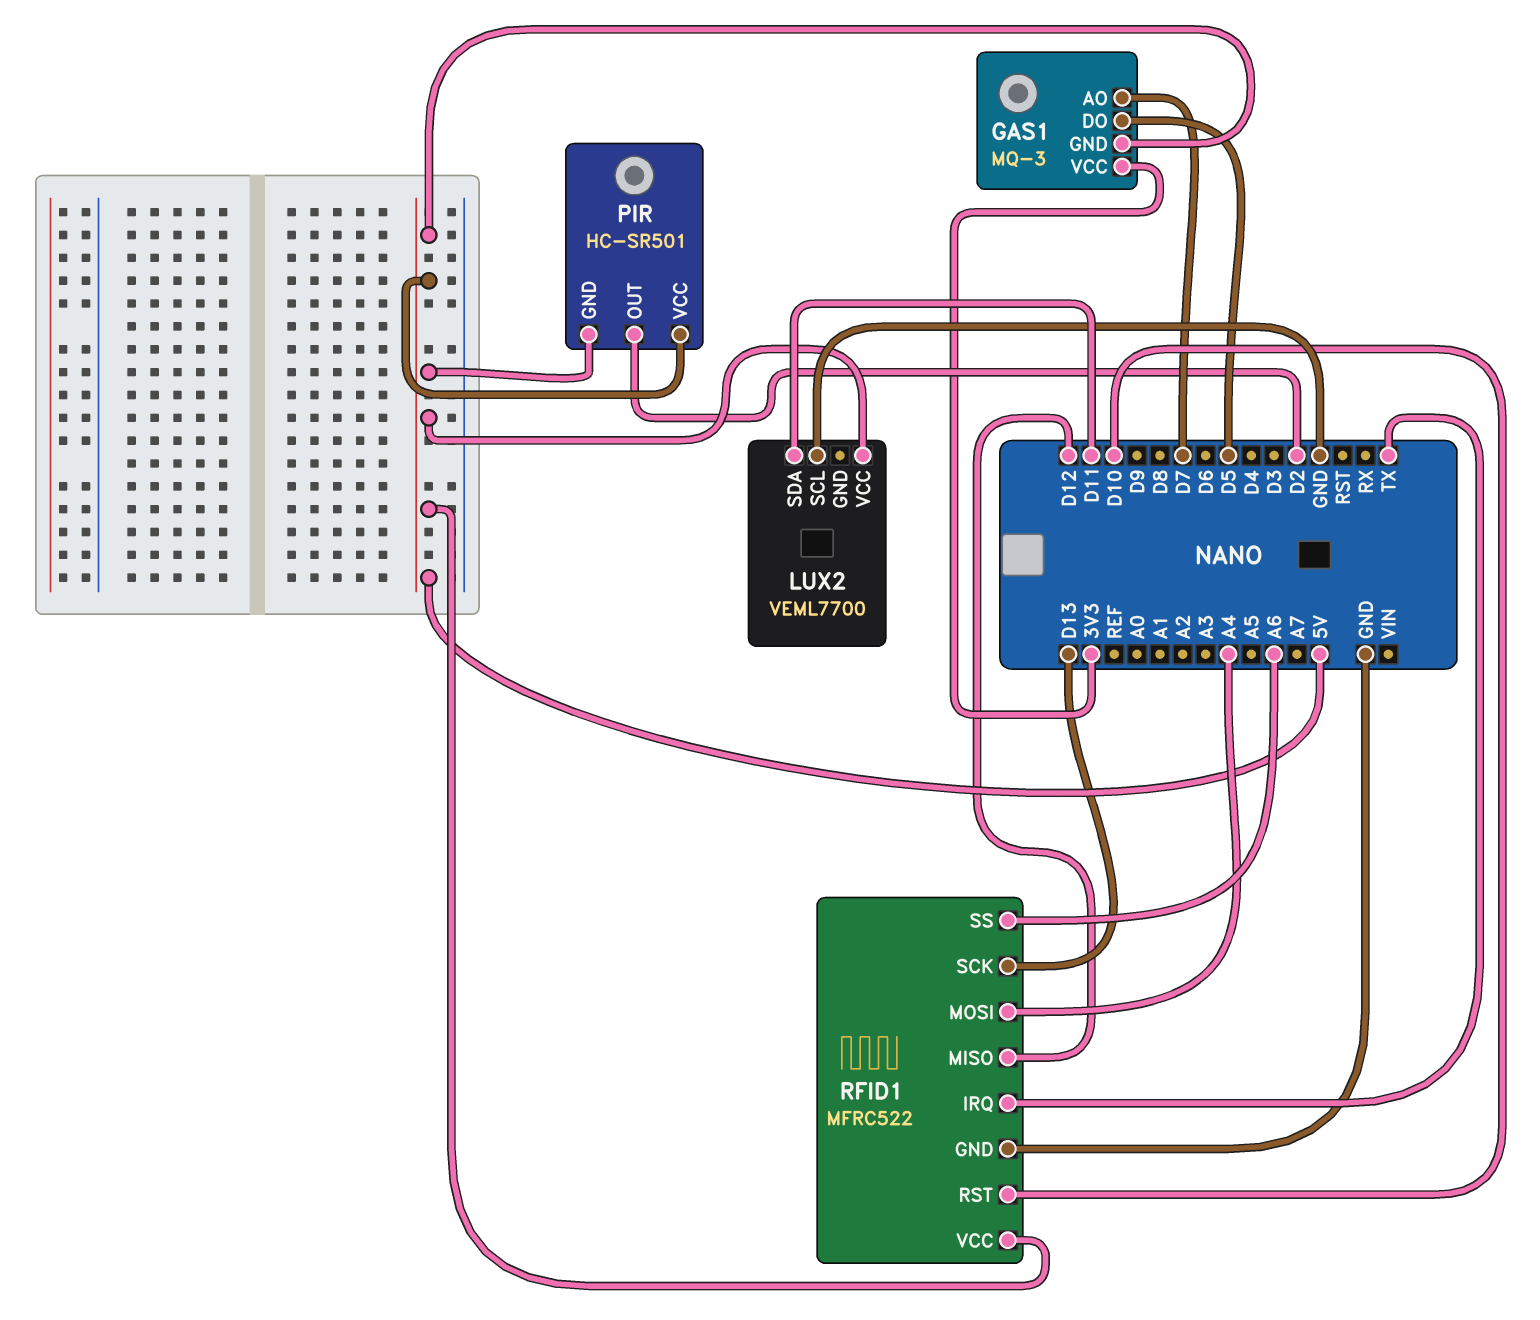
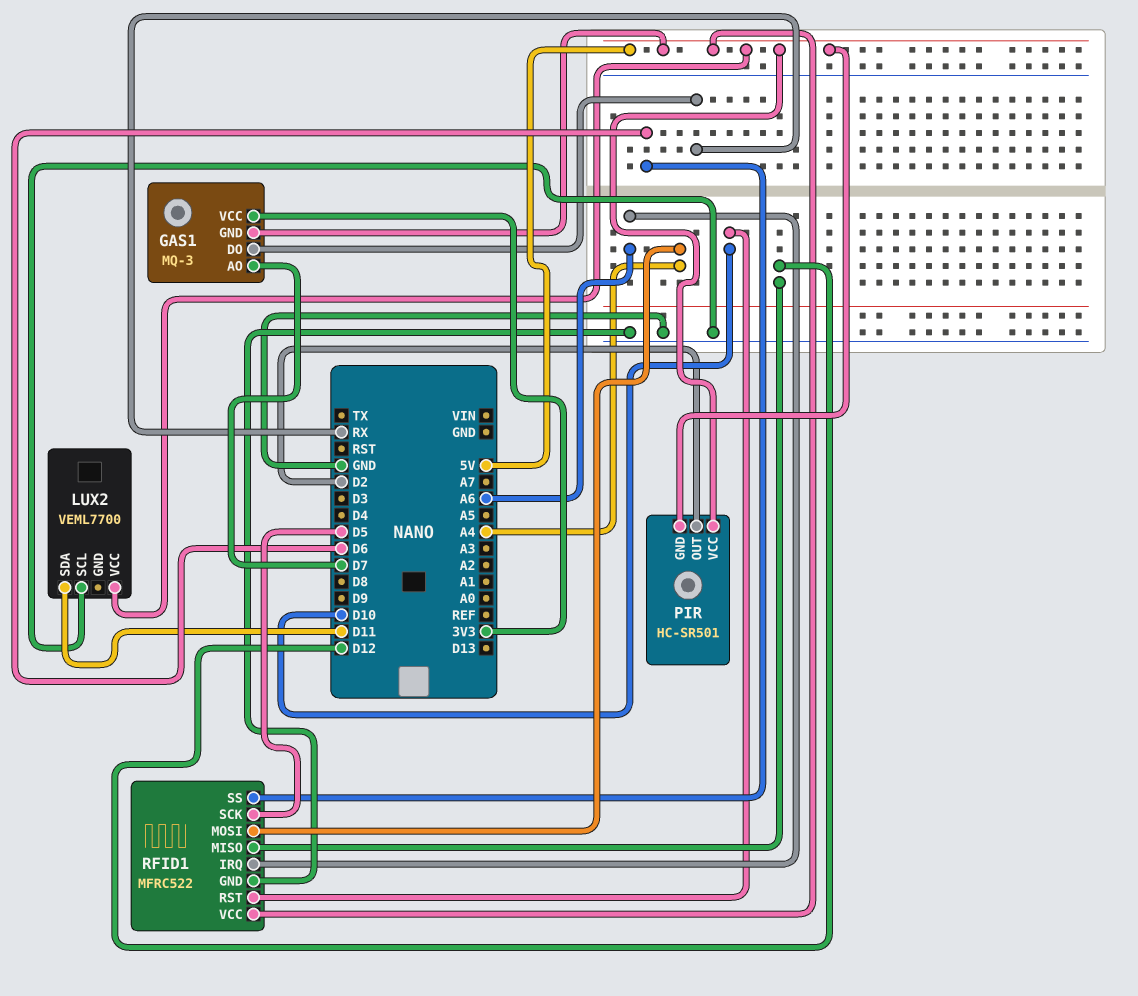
GAS1 pin DO: D5 -> RX
RFID1 pin IRQ: TX -> A6
RFID1 pin SCK: D13 -> D5
RFID1 pin SS: A6 -> D6

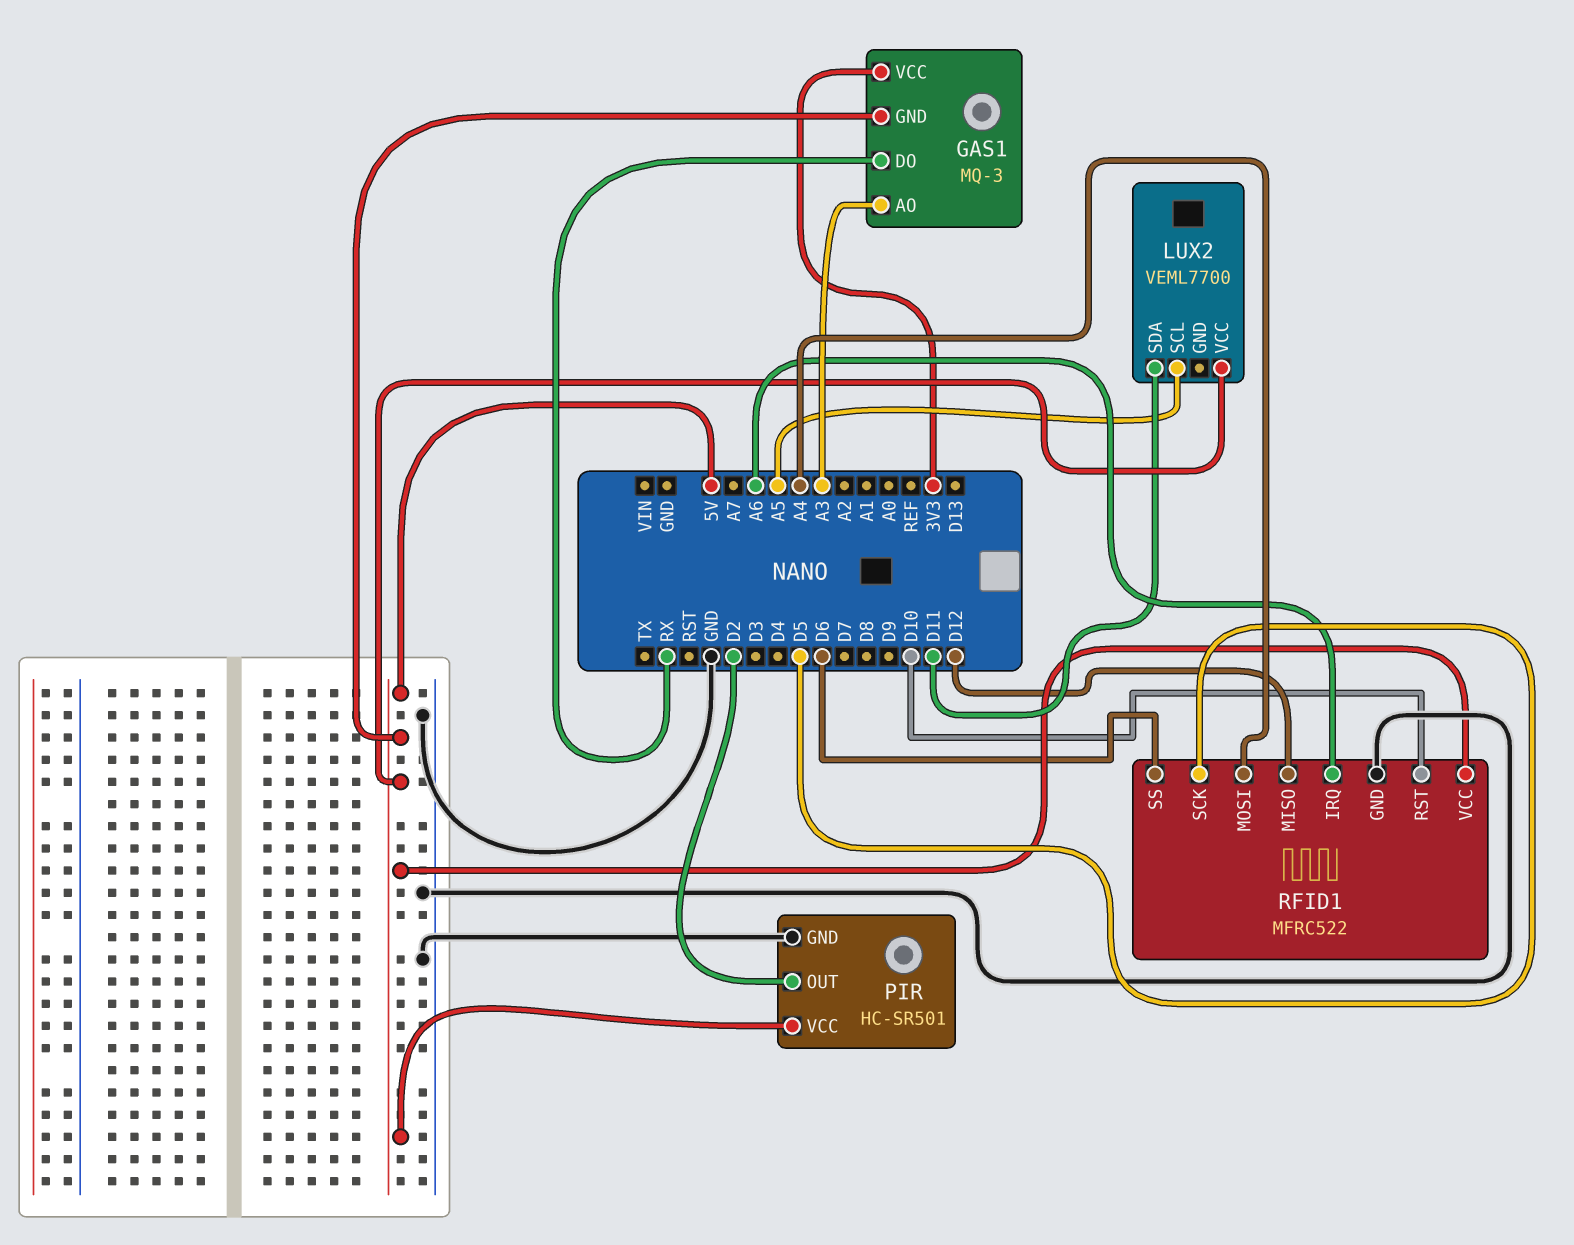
GAS1 pin AO: D7 -> A3
LUX2 pin SCL: GND -> A5
PIR pin GND: 5V -> GND

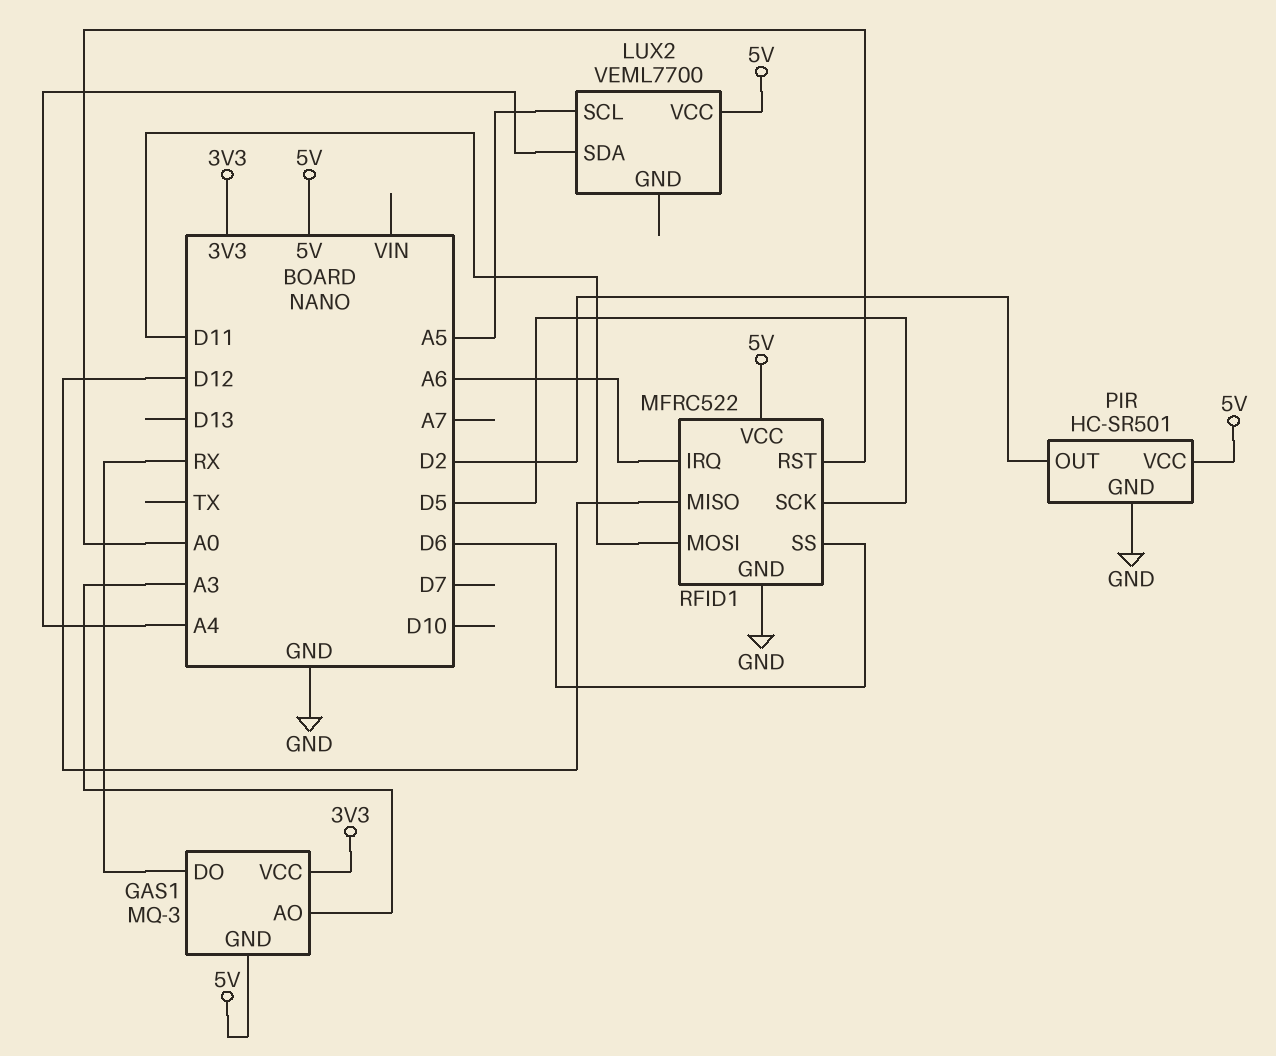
LUX2 pin SDA: D11 -> A4
RFID1 pin MOSI: A4 -> D11
RFID1 pin RST: D10 -> A0

